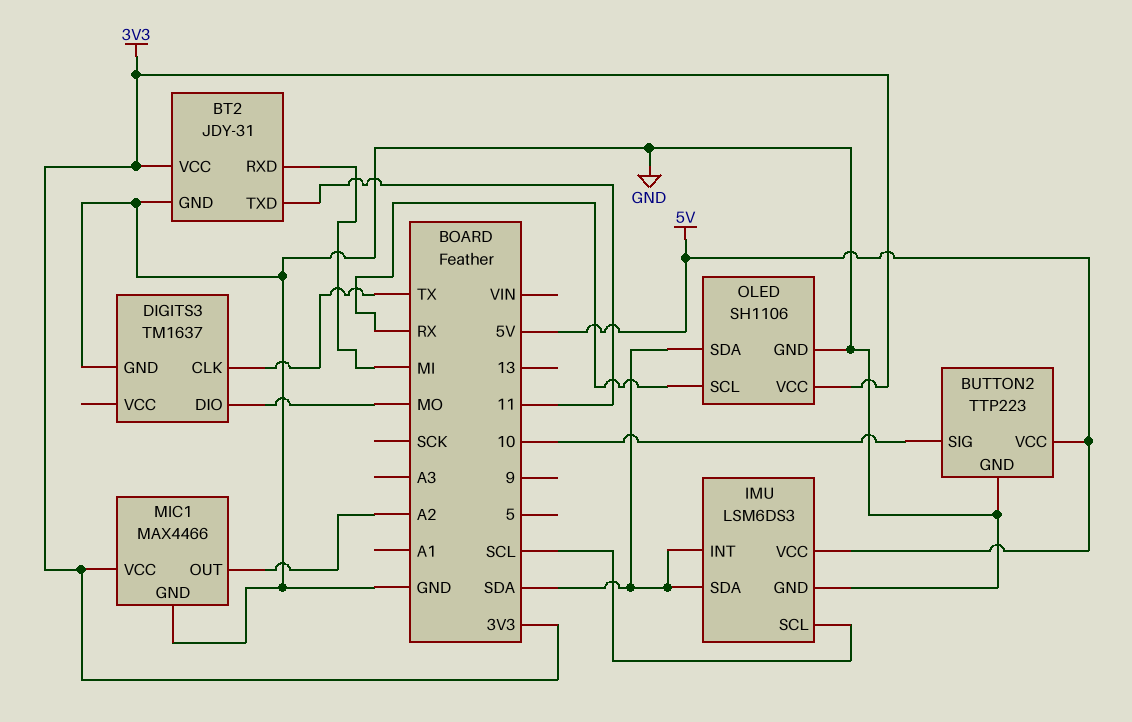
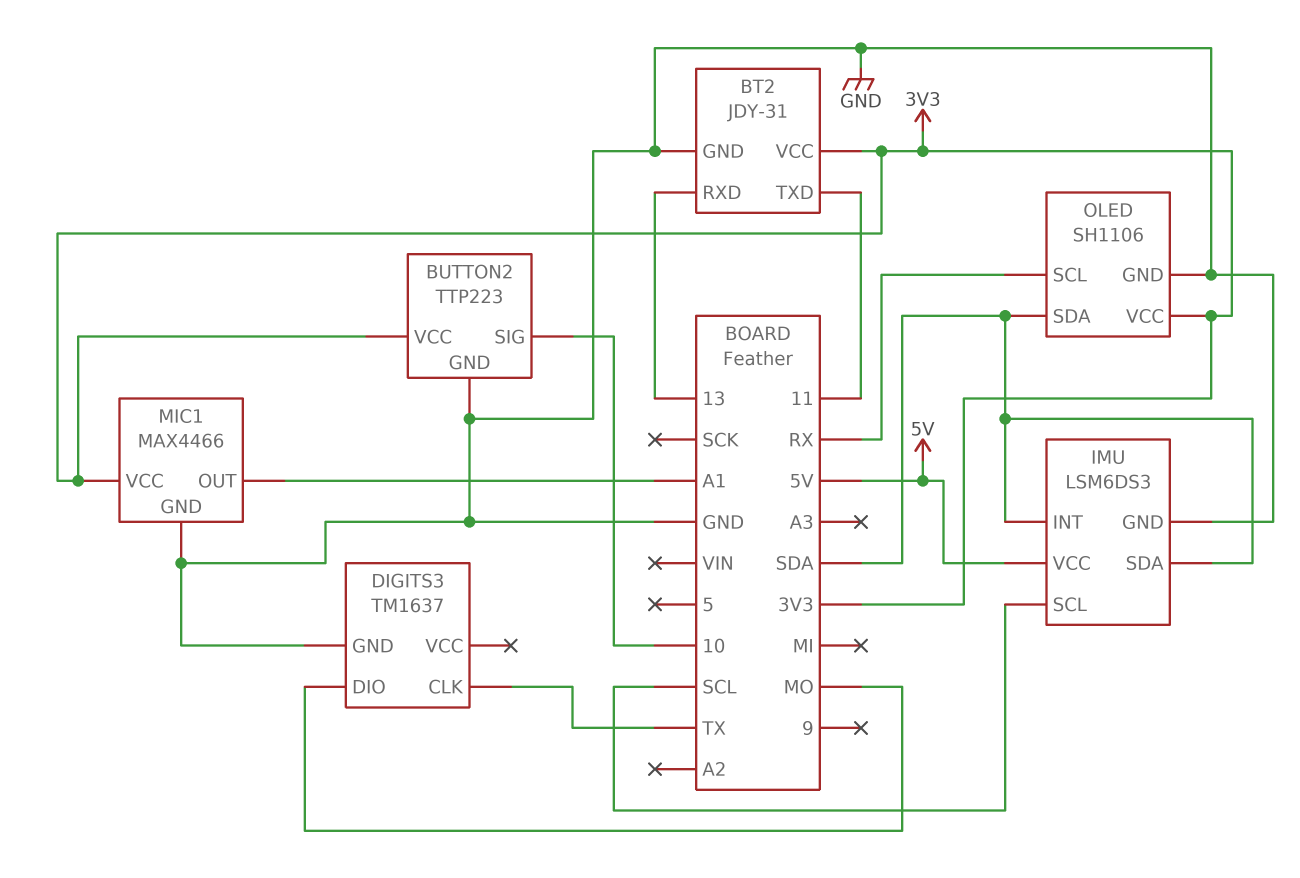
BT2 pin RXD: MI -> 13
BUTTON2 pin VCC: 5V -> 3V3
MIC1 pin OUT: A2 -> A1

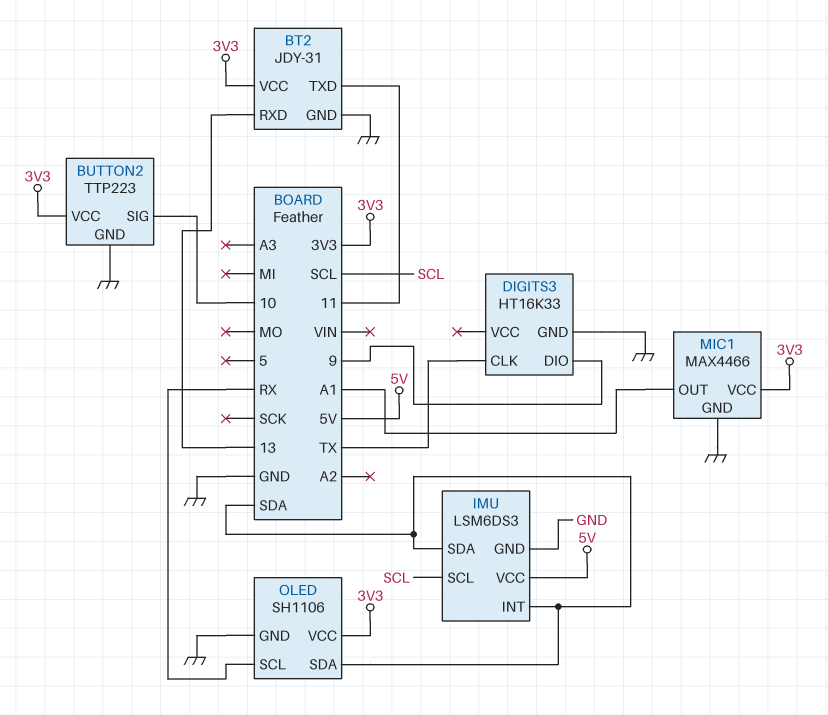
DIGITS3: TM1637 -> HT16K33
DIGITS3 pin DIO: MO -> 9

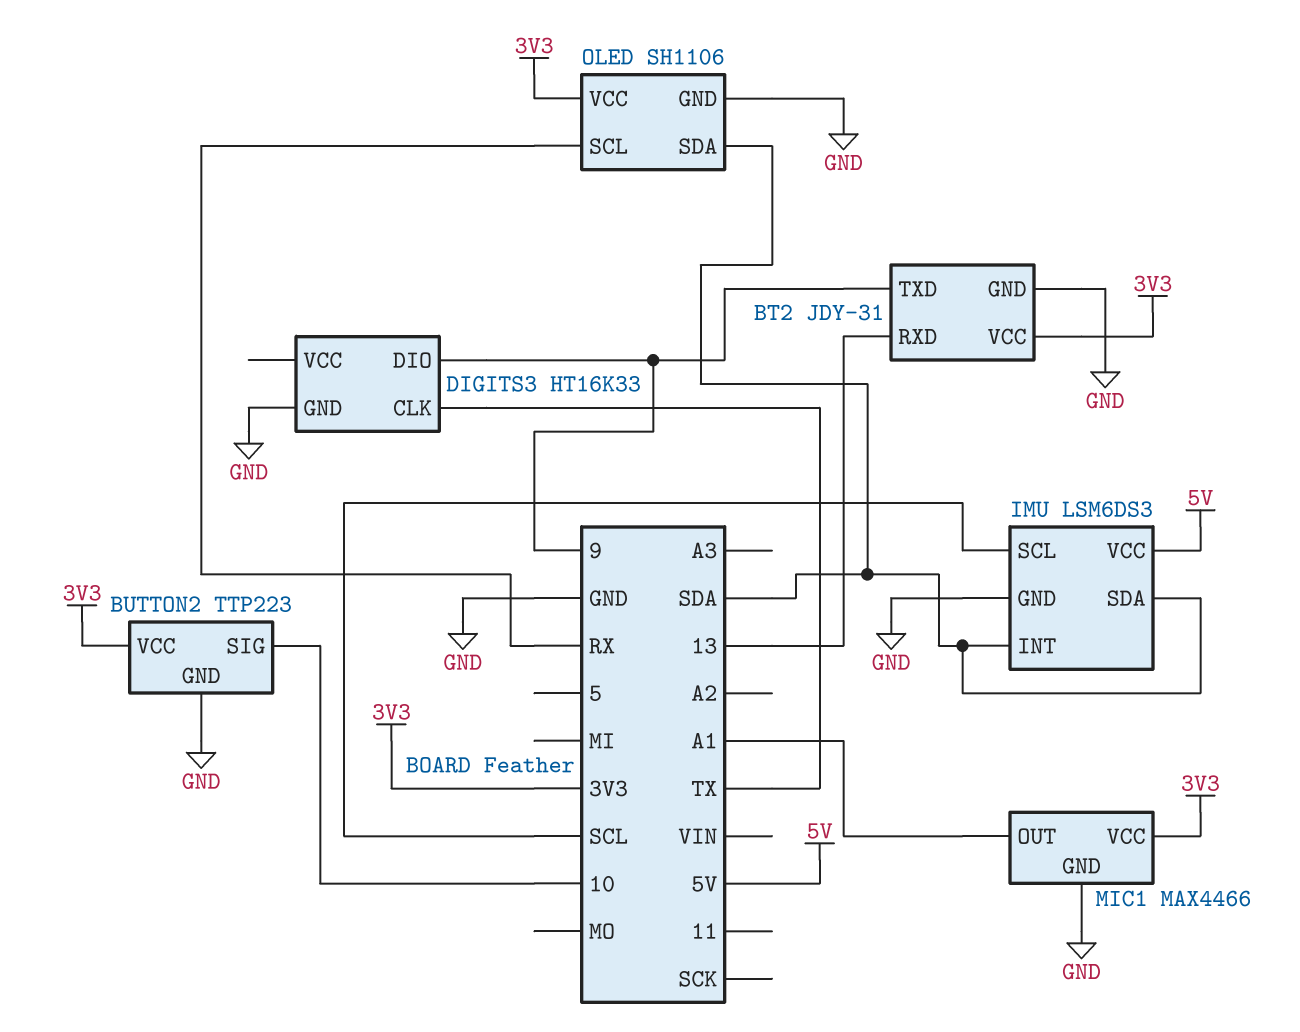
BT2 pin TXD: 11 -> 9

